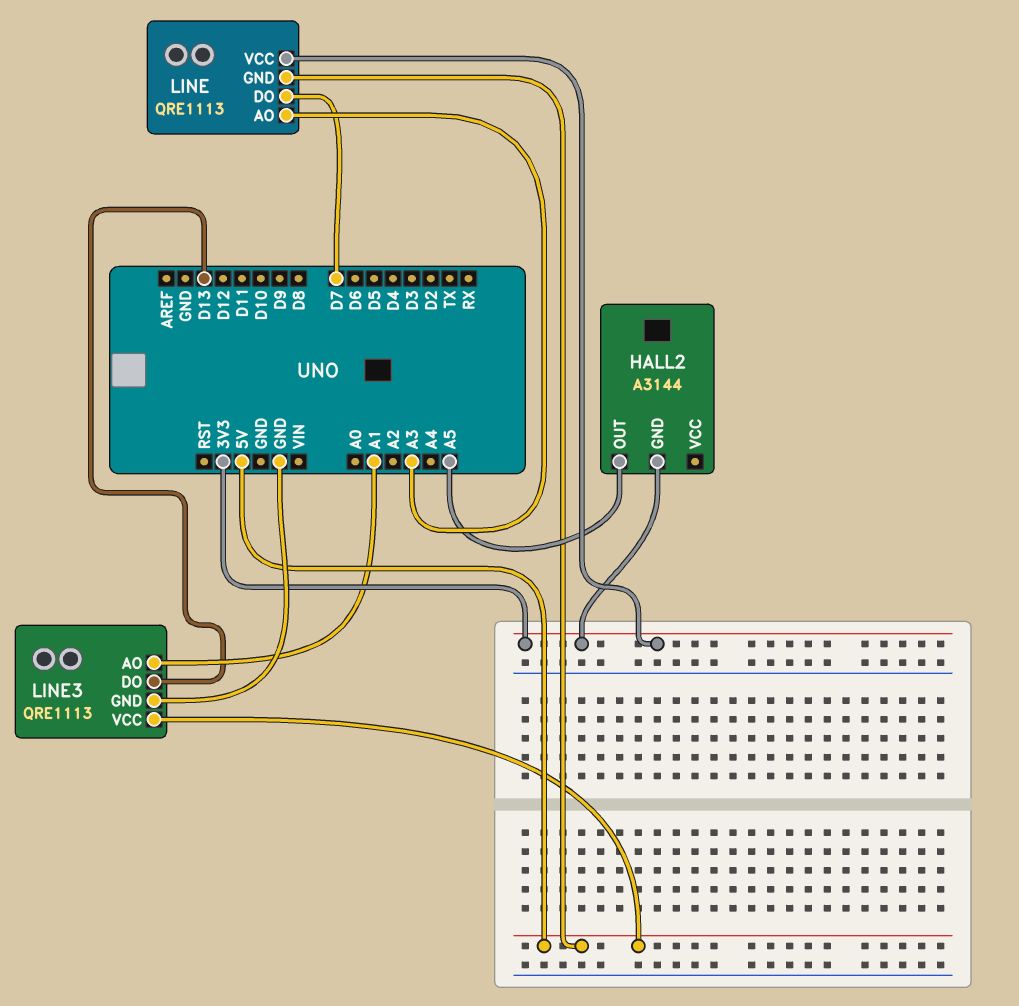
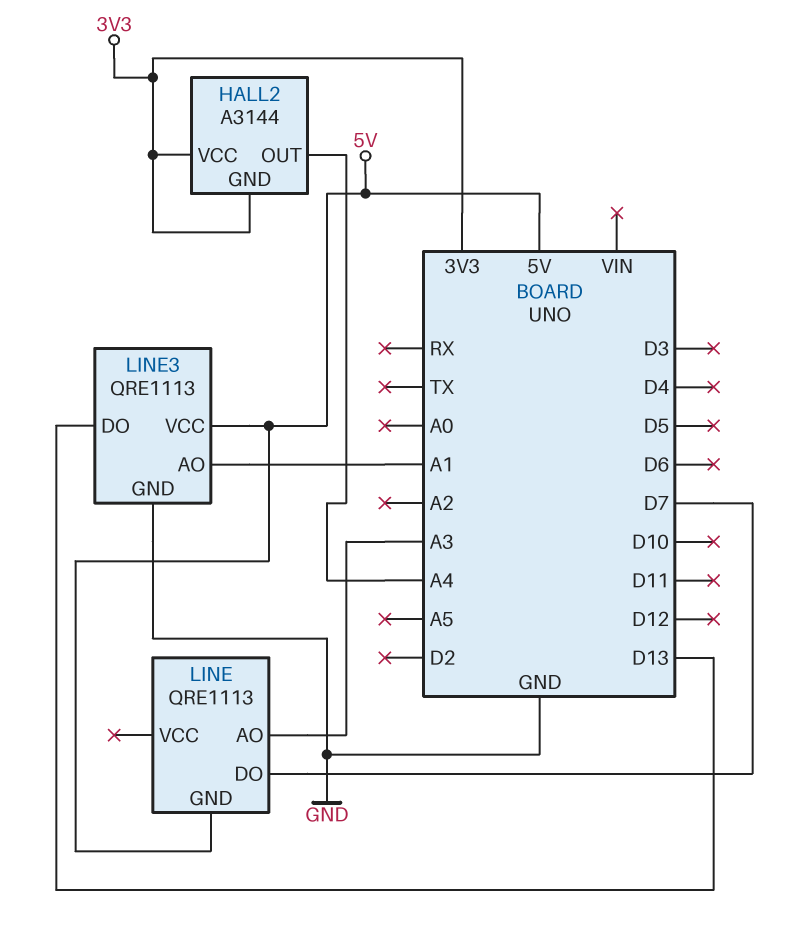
HALL2 pin OUT: A5 -> A4
HALL2 pin VCC: none -> 3V3
LINE pin VCC: 3V3 -> none

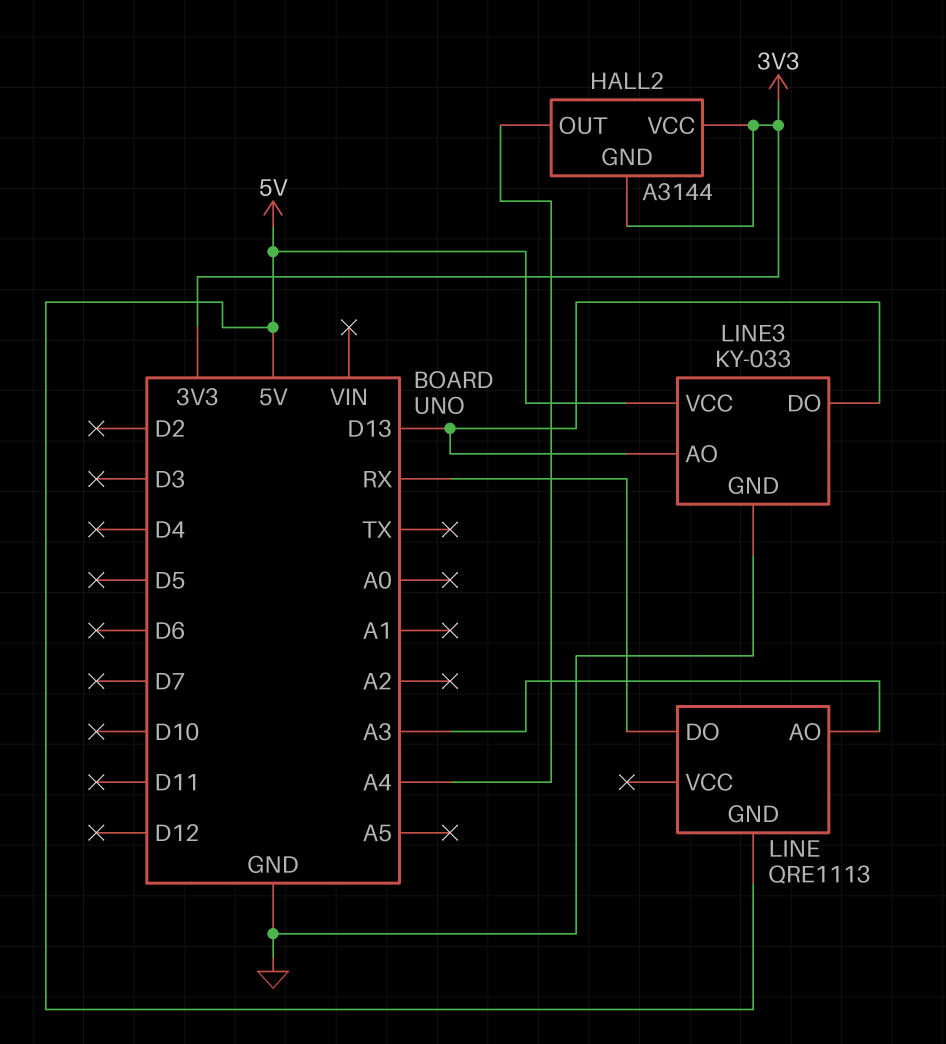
LINE pin DO: D7 -> RX
LINE3: QRE1113 -> KY-033
LINE3 pin AO: A1 -> D13

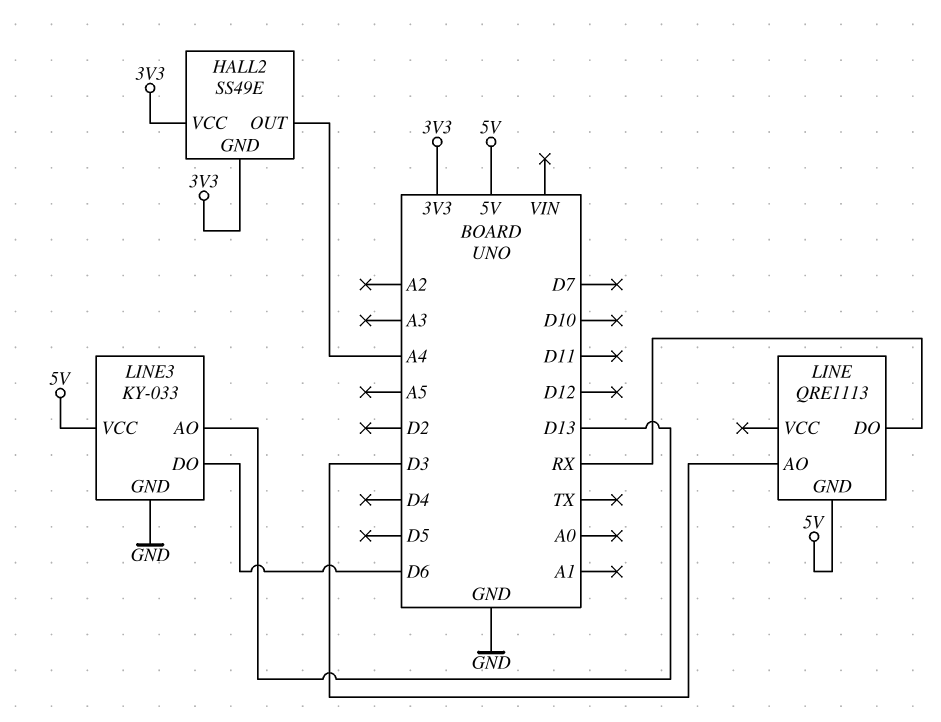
HALL2: A3144 -> SS49E
LINE pin AO: A3 -> D3
LINE3 pin DO: D13 -> D6

